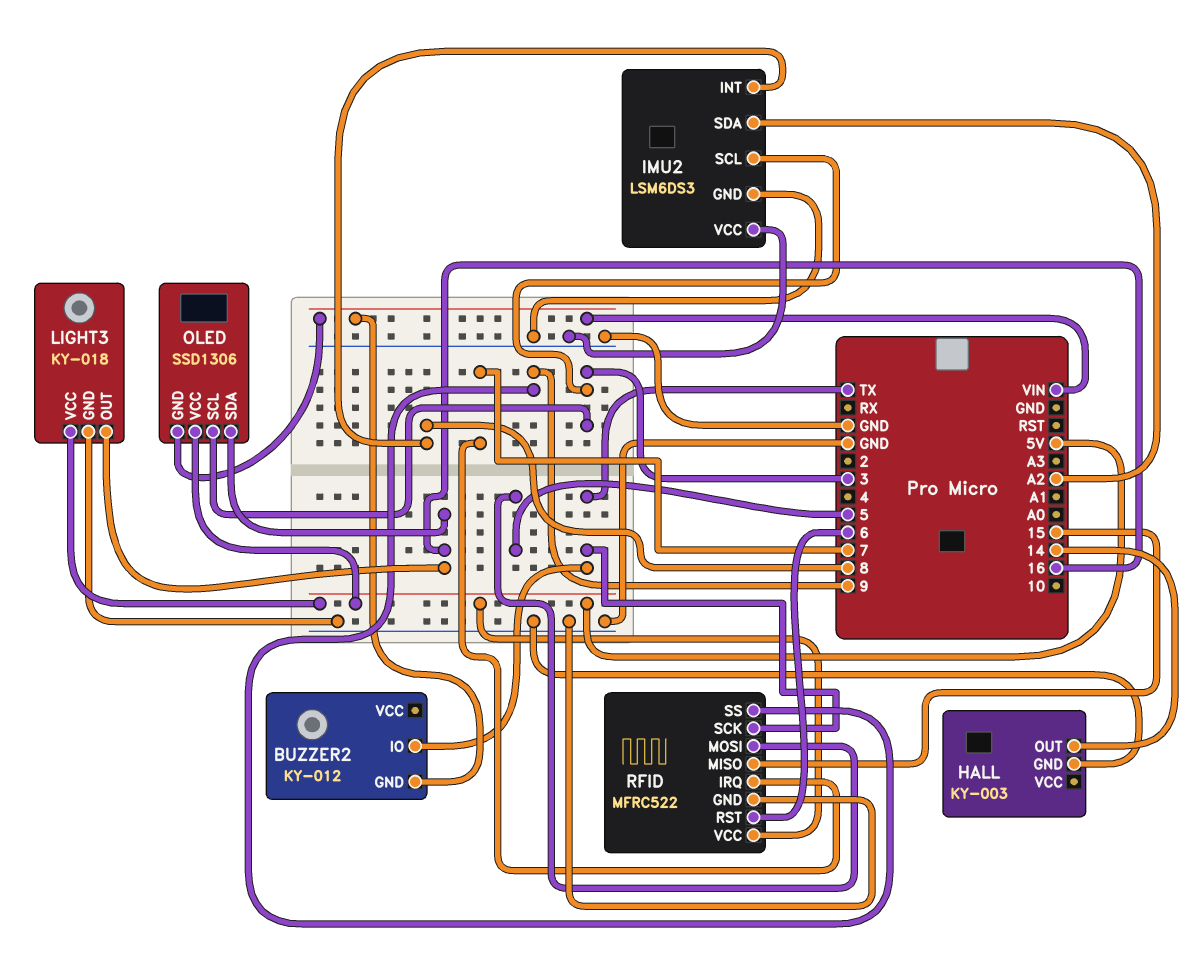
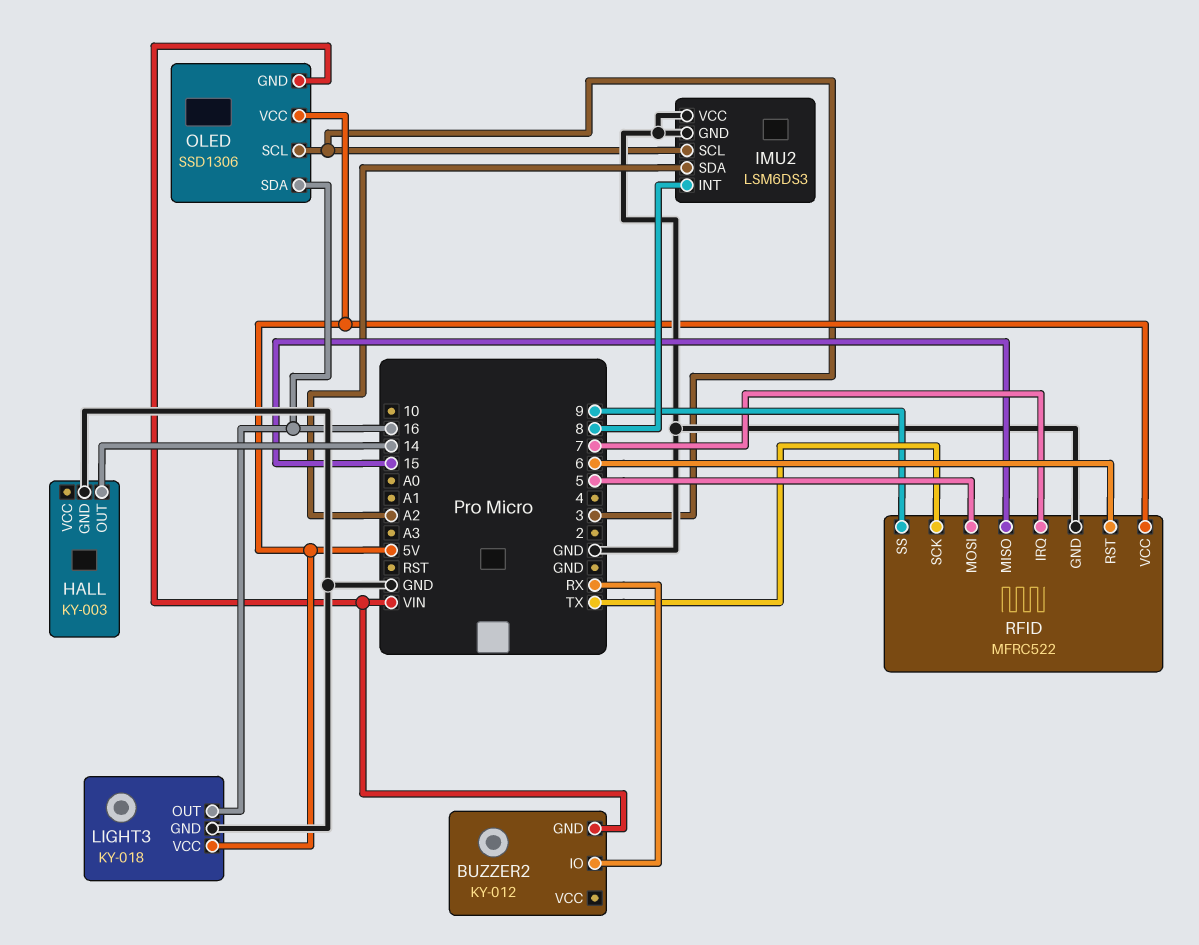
BUZZER2 pin IO: TX -> RX

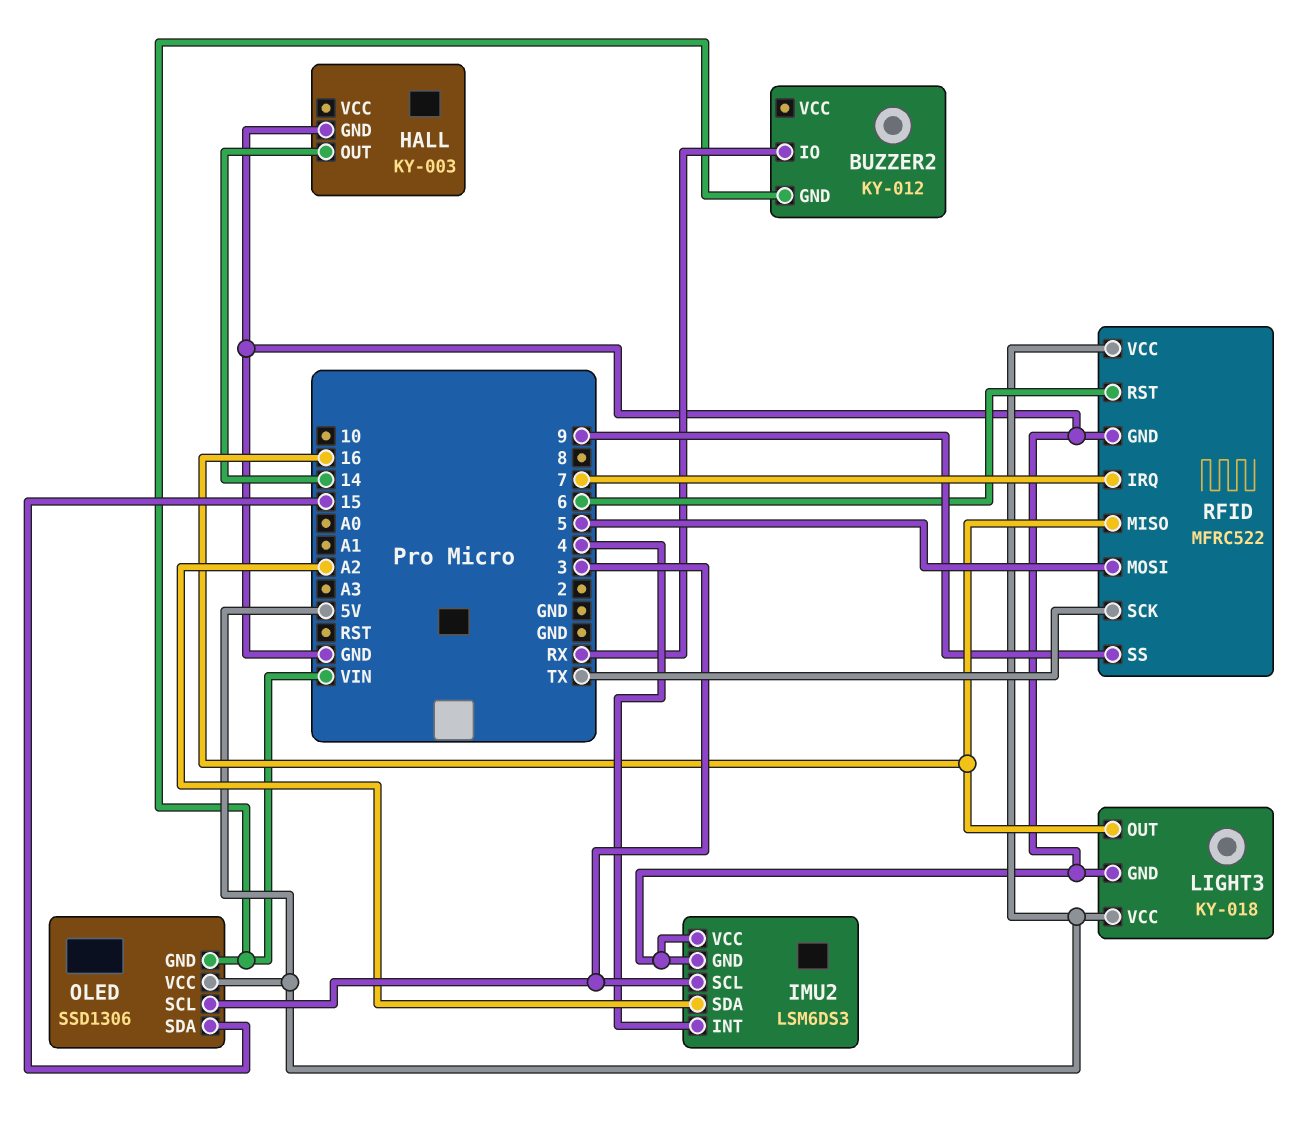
IMU2 pin INT: 8 -> 4
OLED pin SDA: 16 -> 15
RFID pin MISO: 15 -> 16

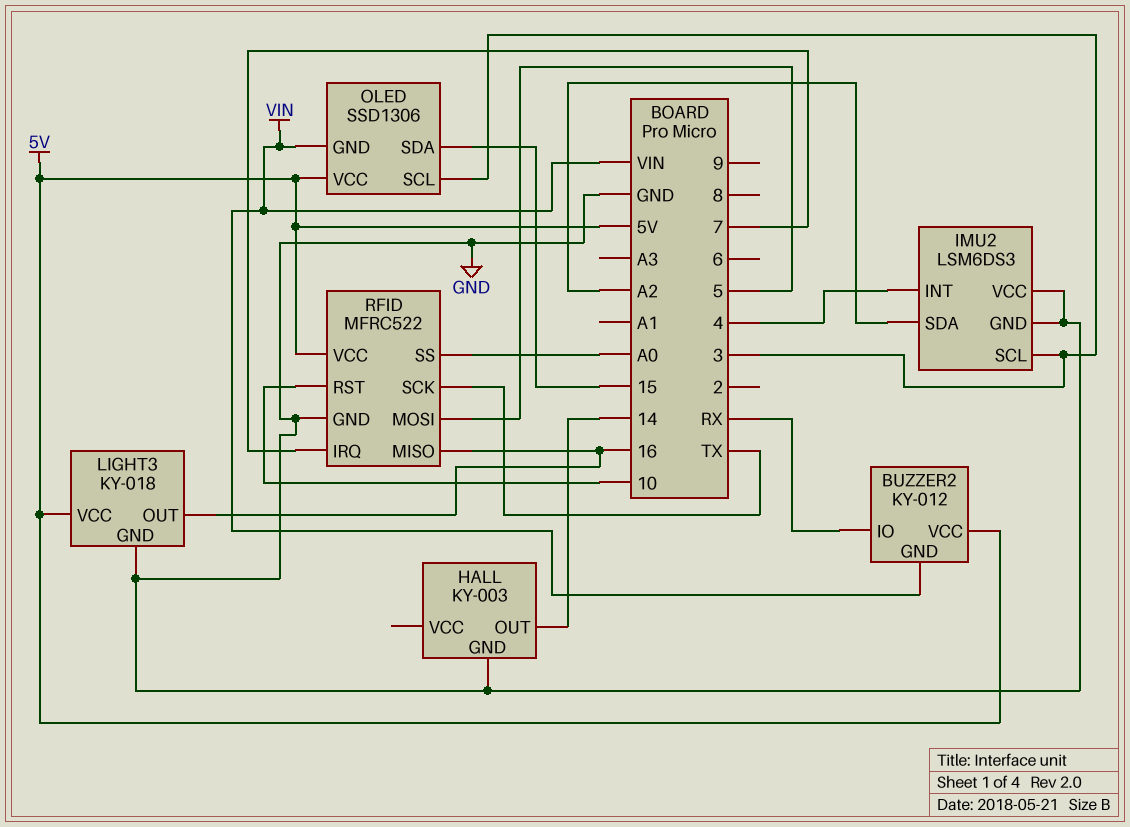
BUZZER2 pin VCC: none -> 5V
RFID pin RST: 6 -> 10
RFID pin SS: 9 -> A0

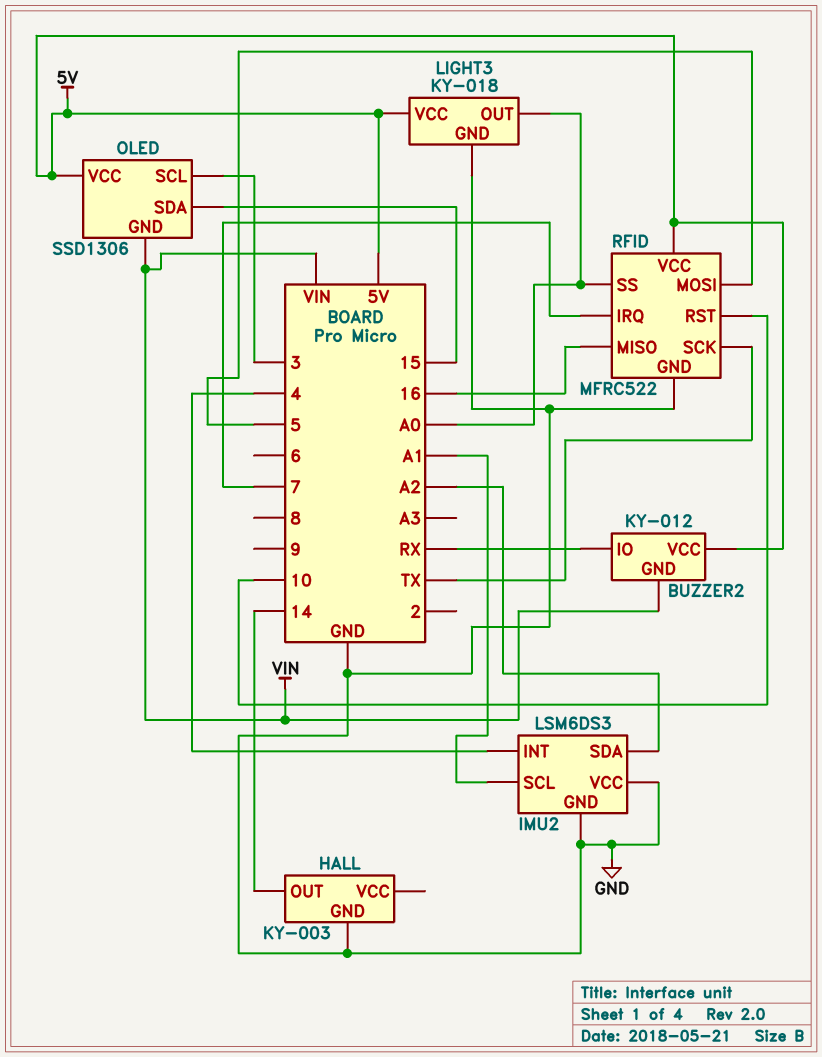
IMU2 pin SCL: 3 -> A1
LIGHT3 pin OUT: 16 -> A0

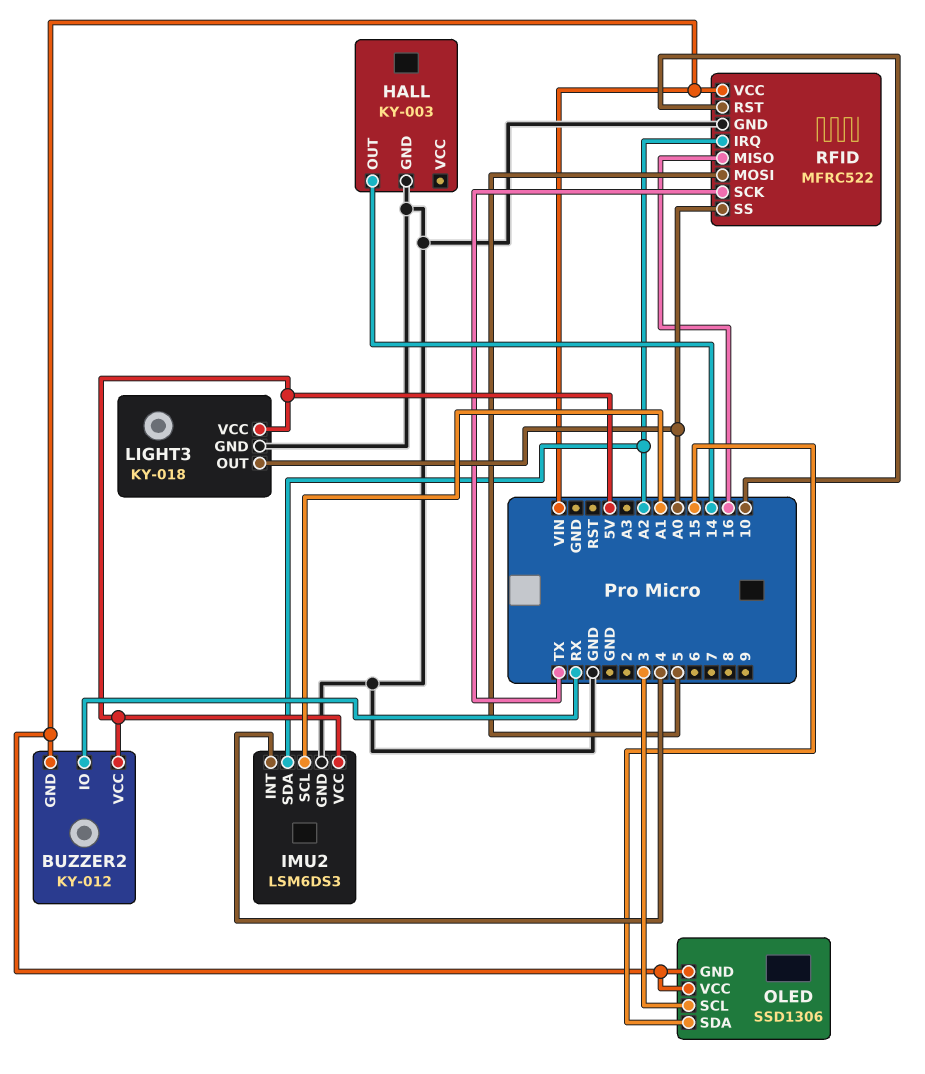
IMU2 pin VCC: GND -> 5V
OLED pin VCC: 5V -> VIN
RFID pin IRQ: 7 -> A2
RFID pin VCC: 5V -> VIN

